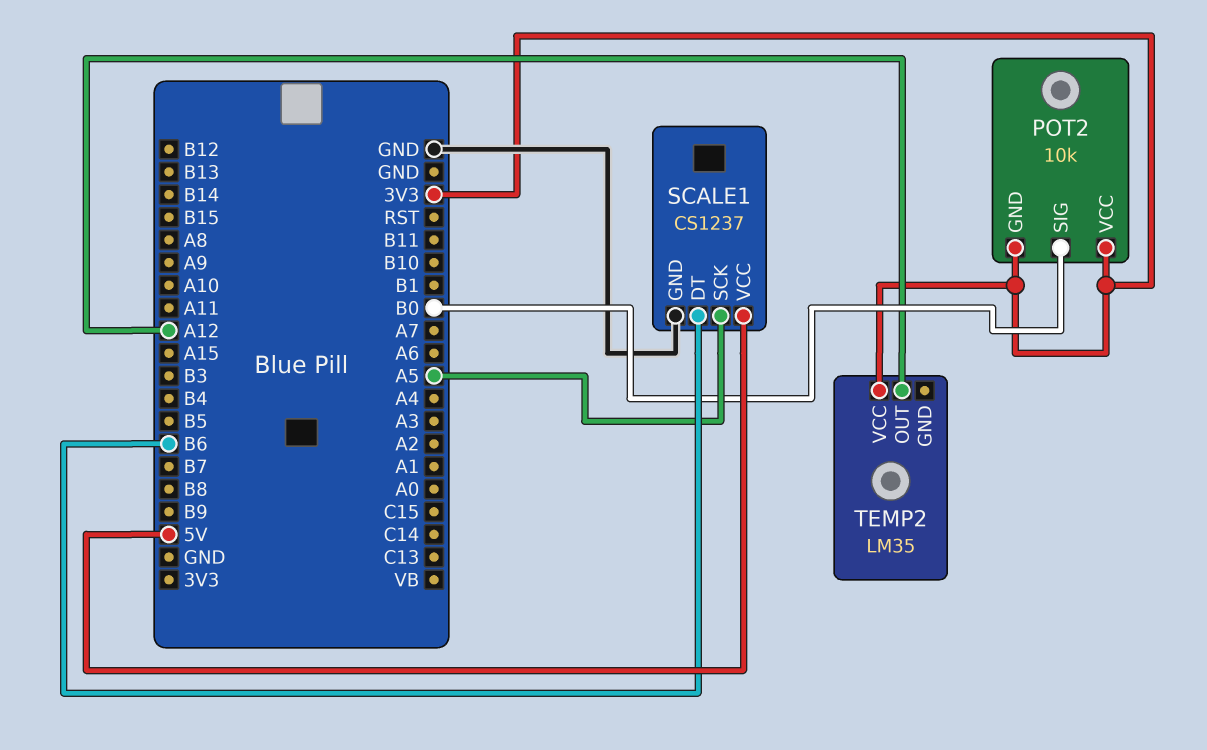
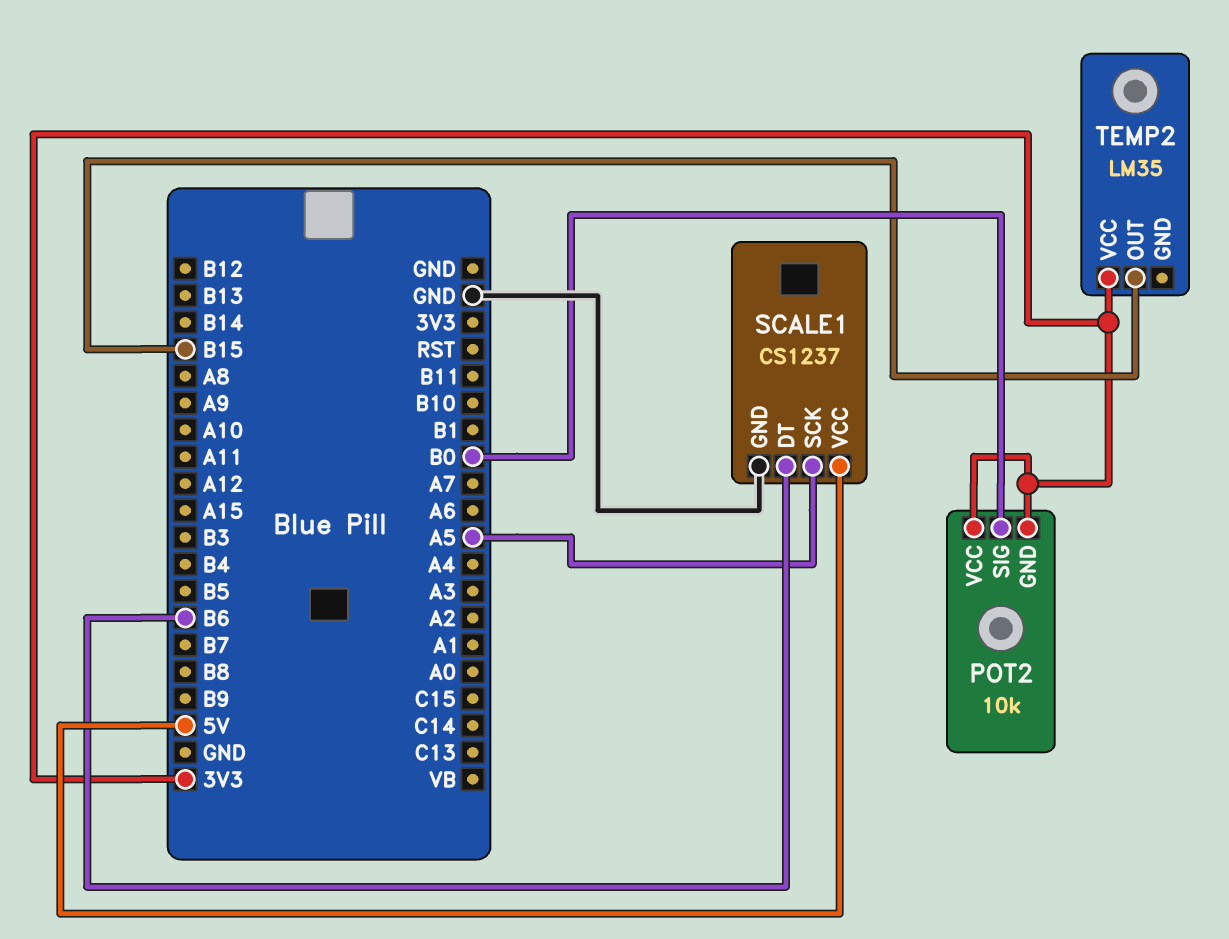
TEMP2 pin OUT: A12 -> B15

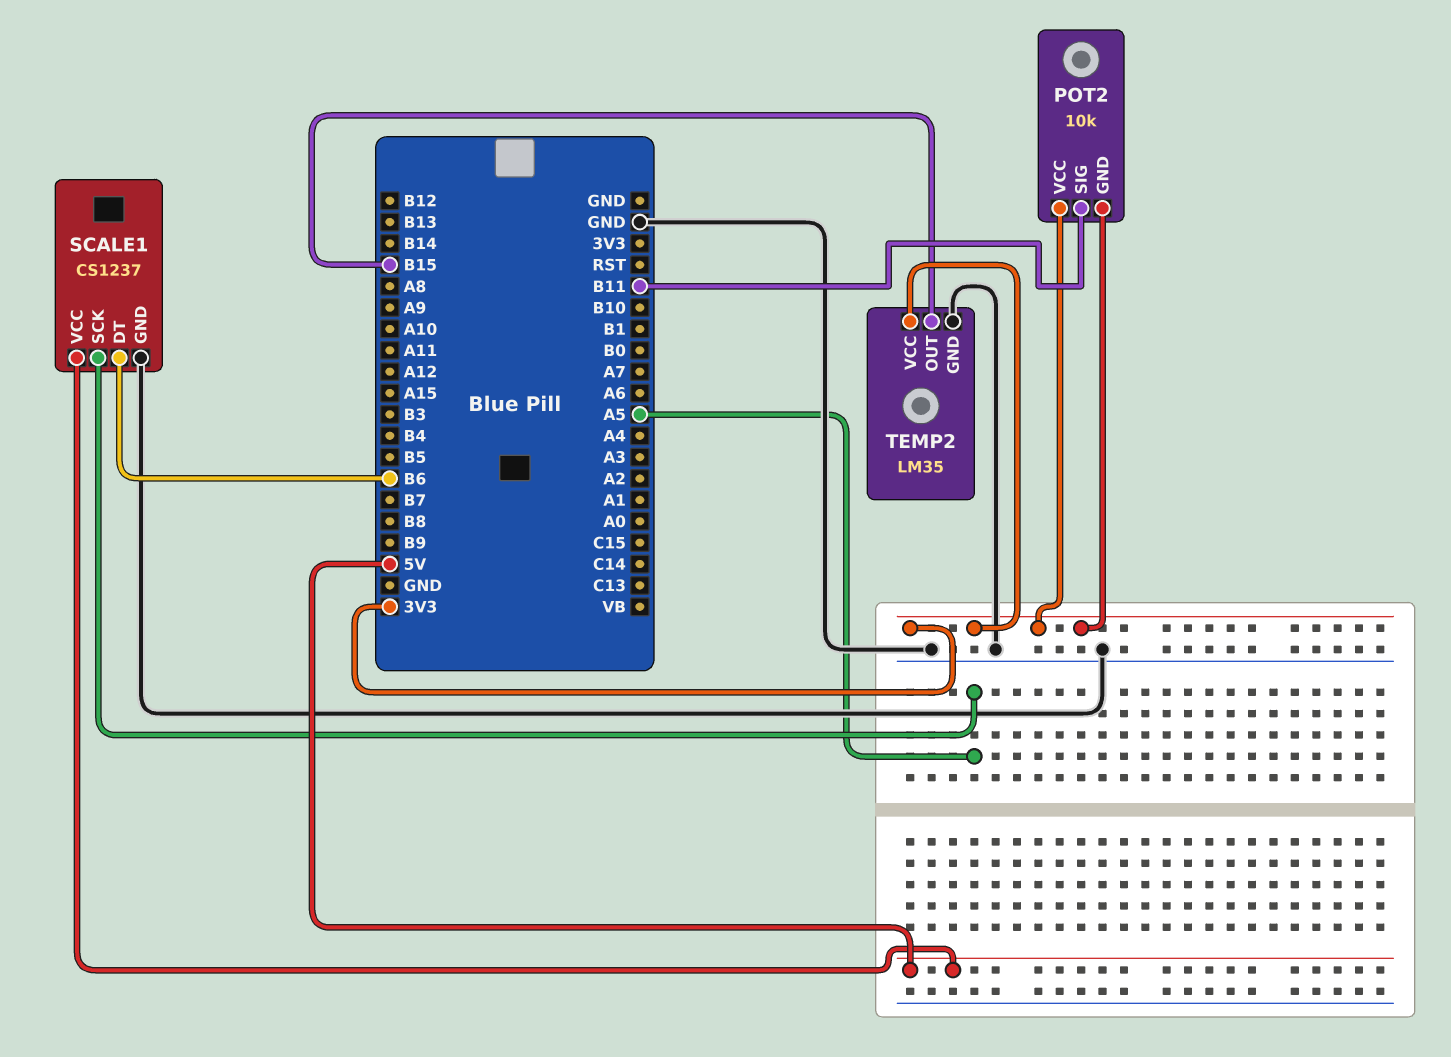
POT2 pin SIG: B0 -> B11
TEMP2 pin GND: none -> GND

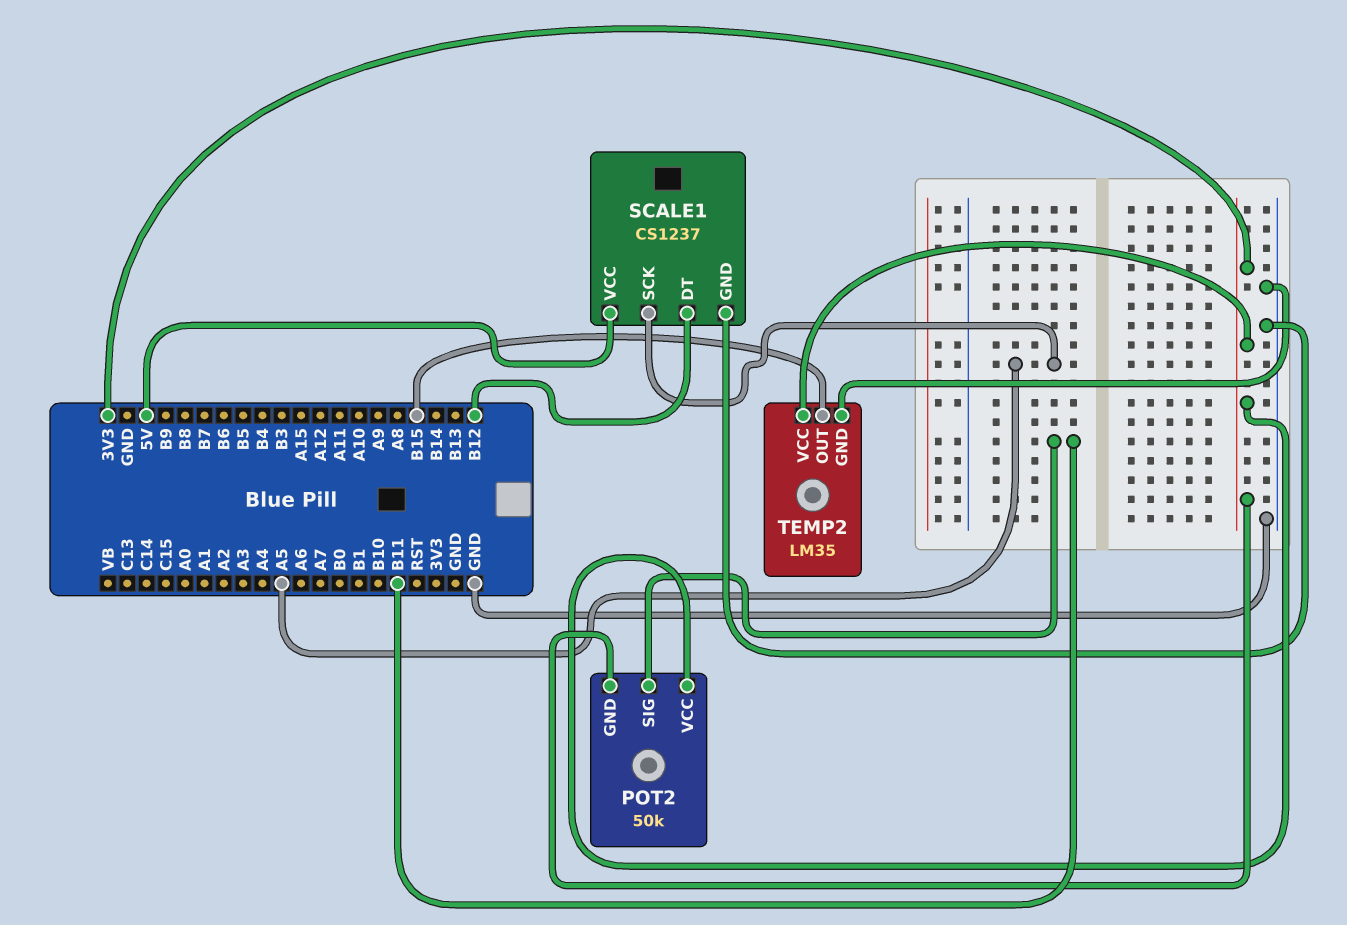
POT2: 10k -> 50k
SCALE1 pin DT: B6 -> B12

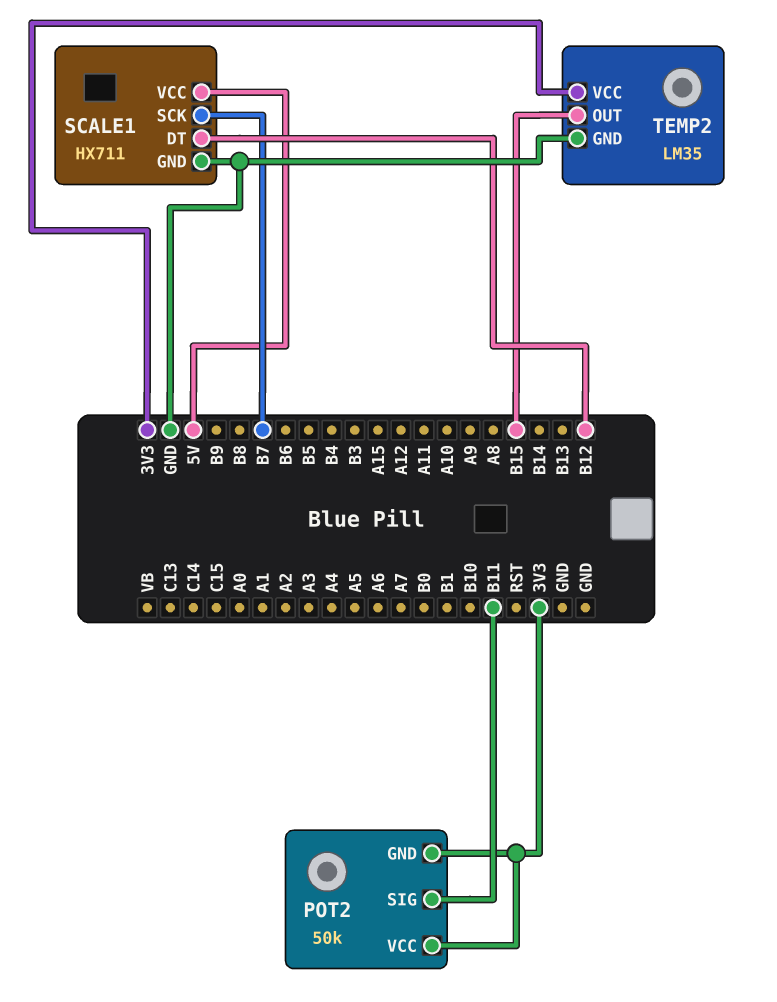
SCALE1: CS1237 -> HX711
SCALE1 pin SCK: A5 -> B7

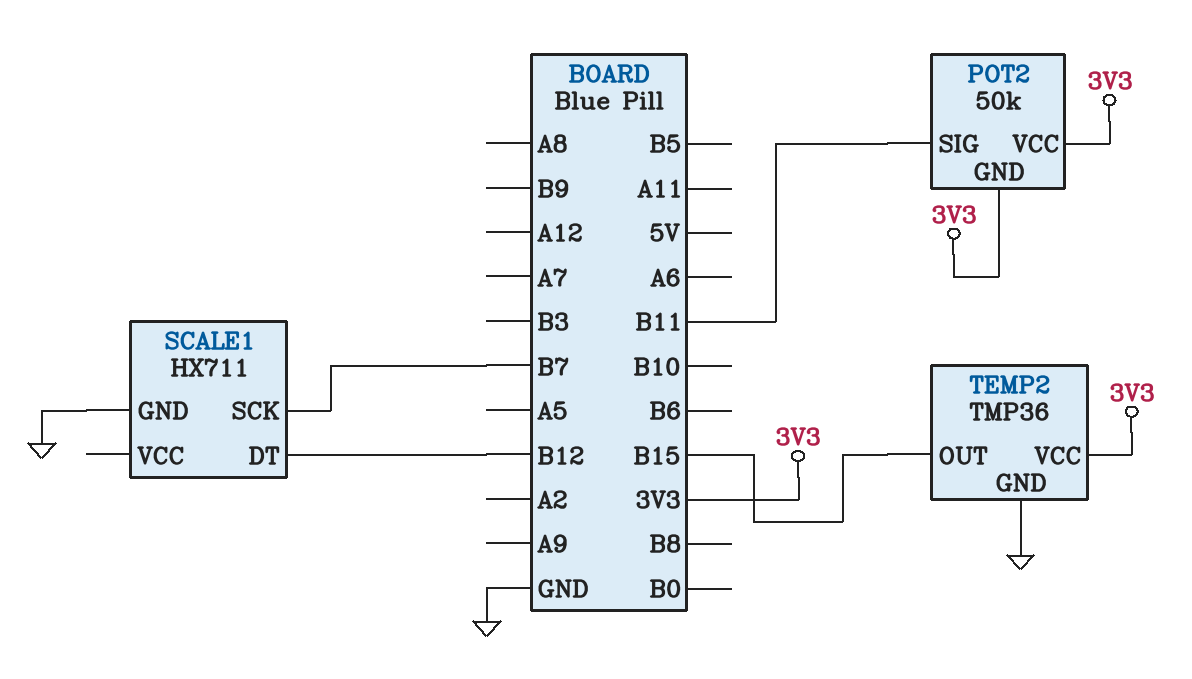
SCALE1 pin VCC: 5V -> none
TEMP2: LM35 -> TMP36

